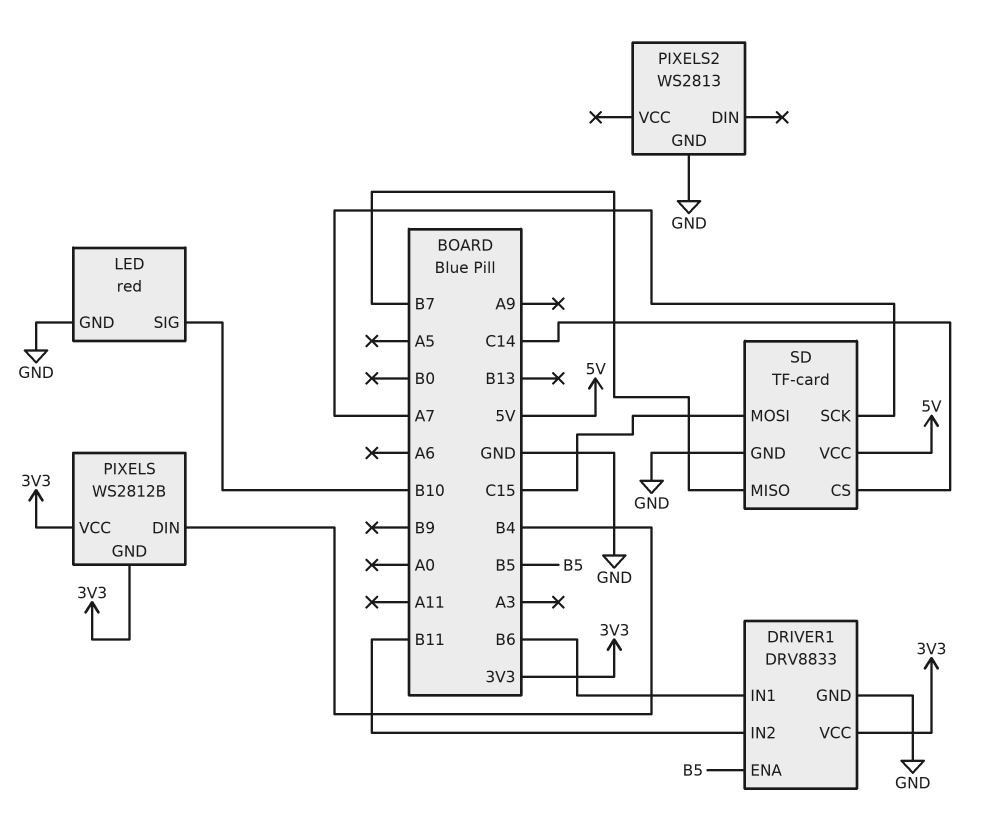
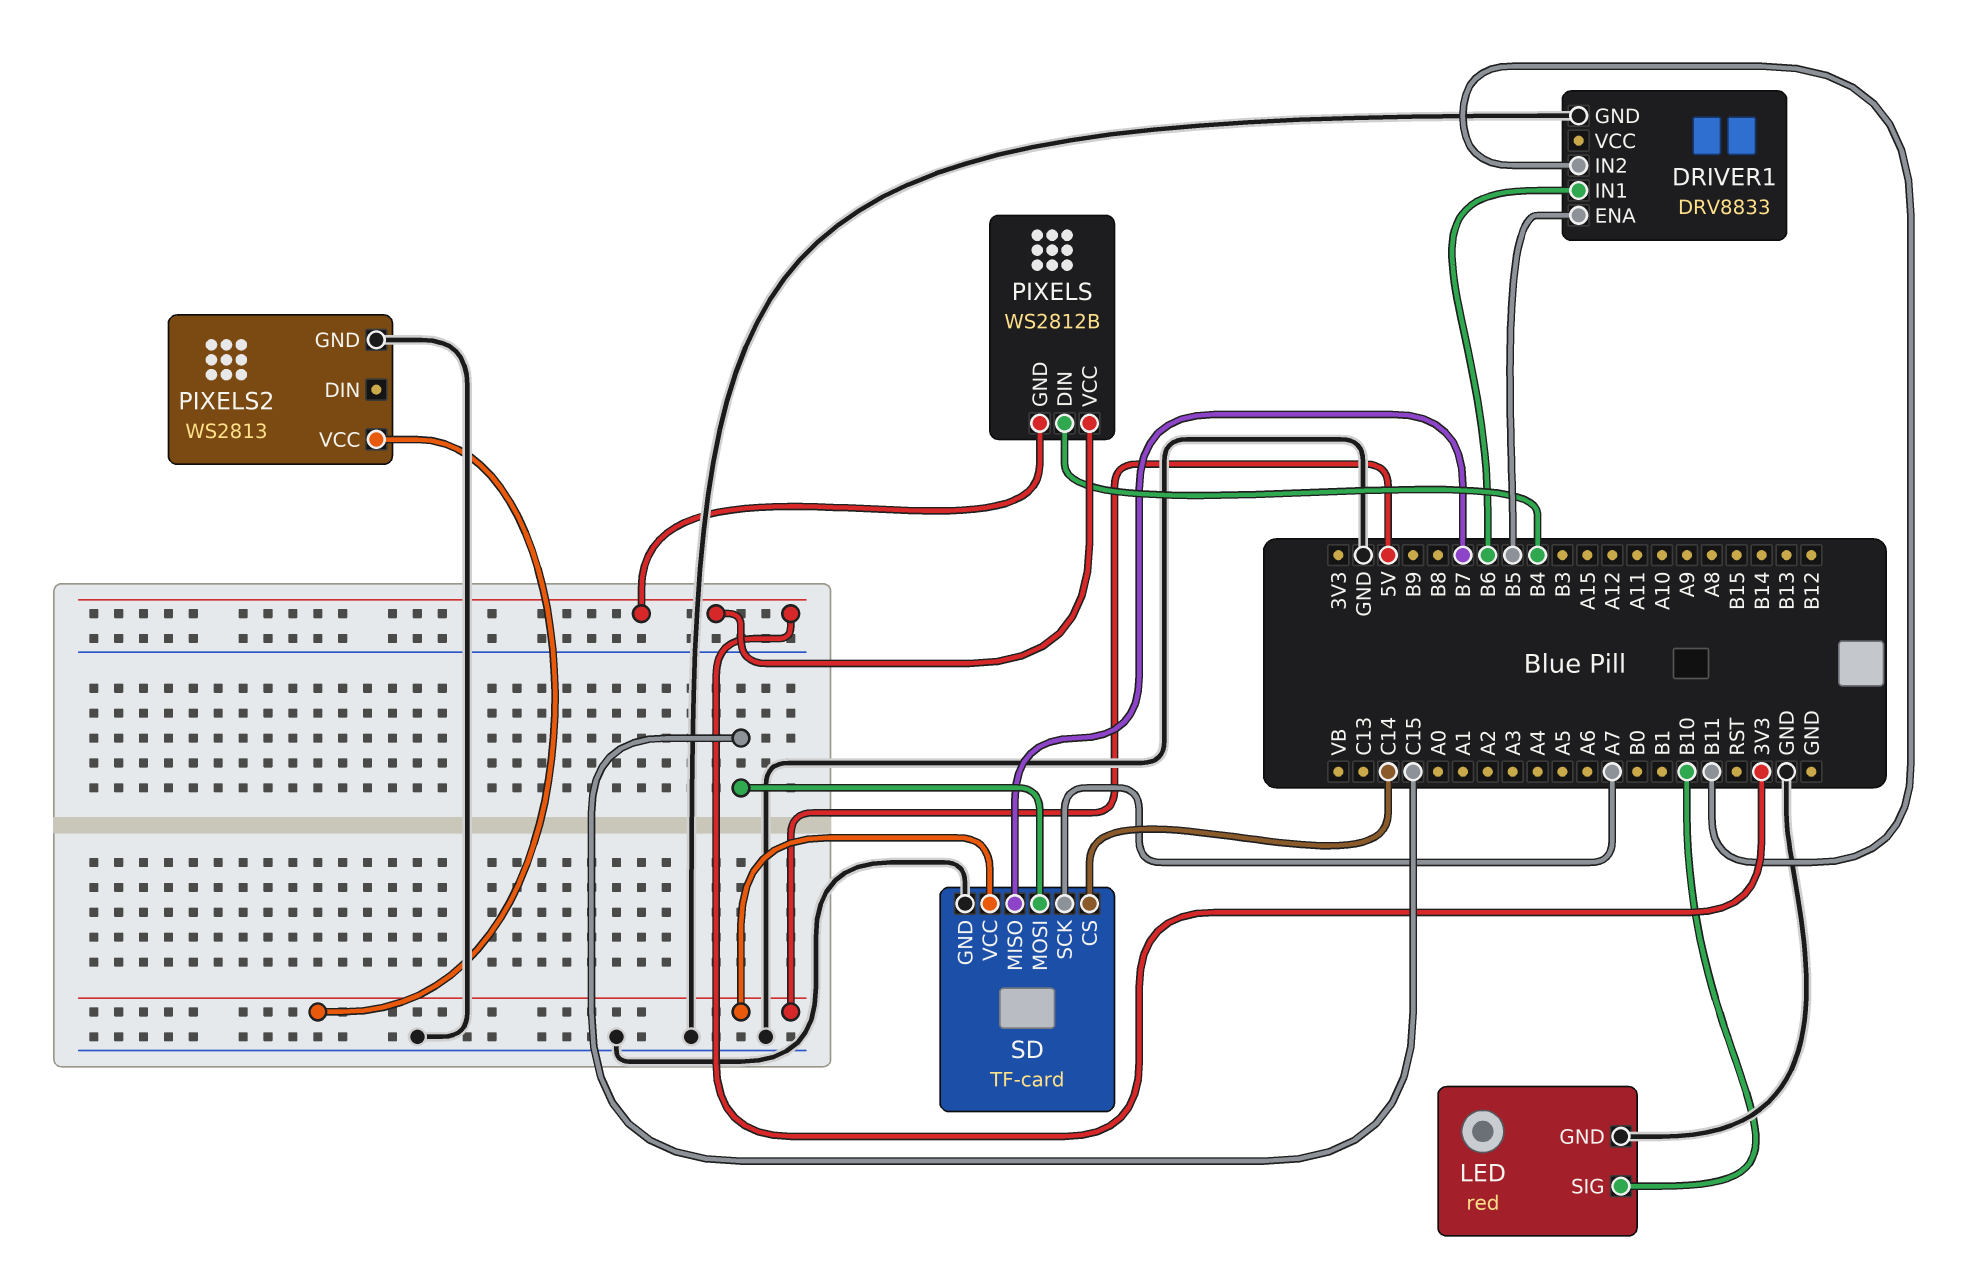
DRIVER1 pin VCC: 3V3 -> none
PIXELS2 pin VCC: none -> 5V

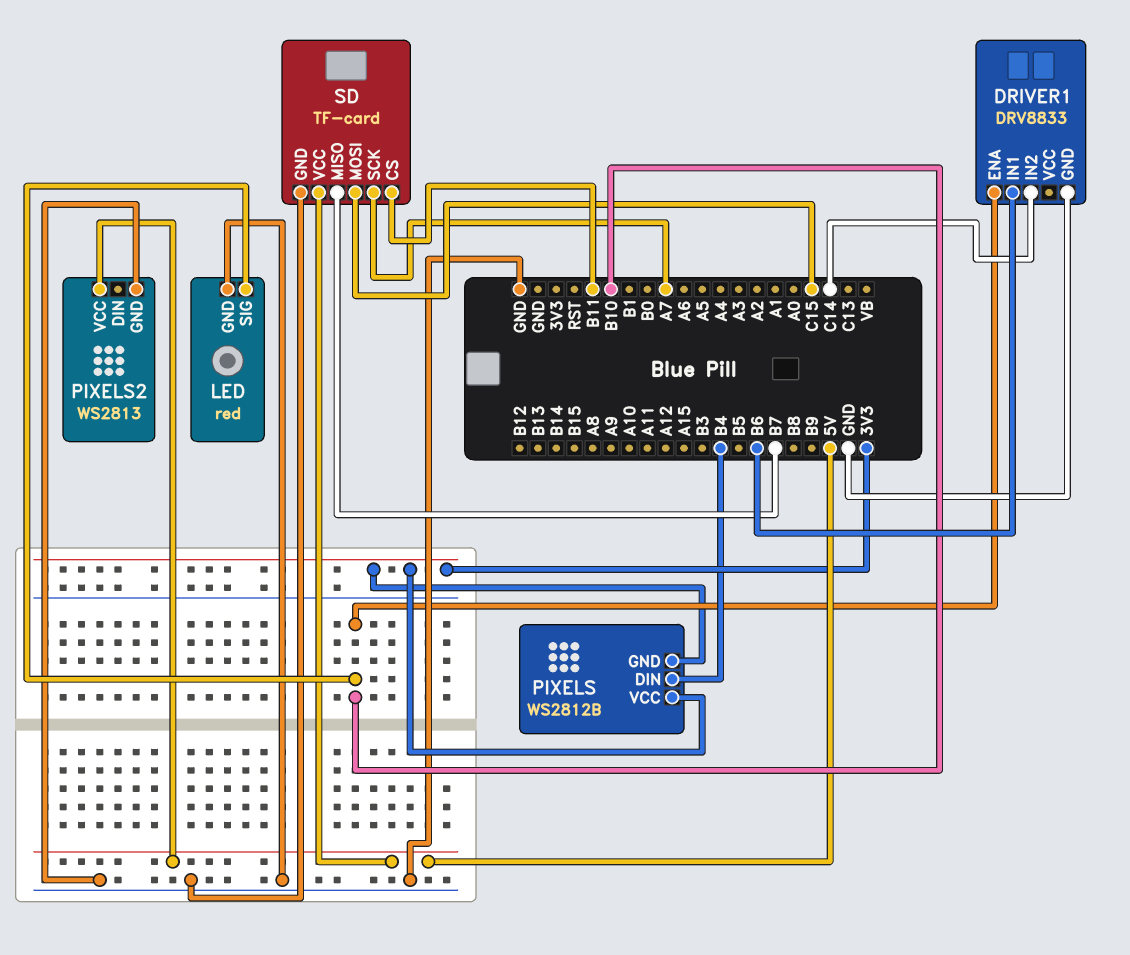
DRIVER1 pin ENA: B5 -> B10
DRIVER1 pin IN2: B11 -> C14
SD pin CS: C14 -> B11

